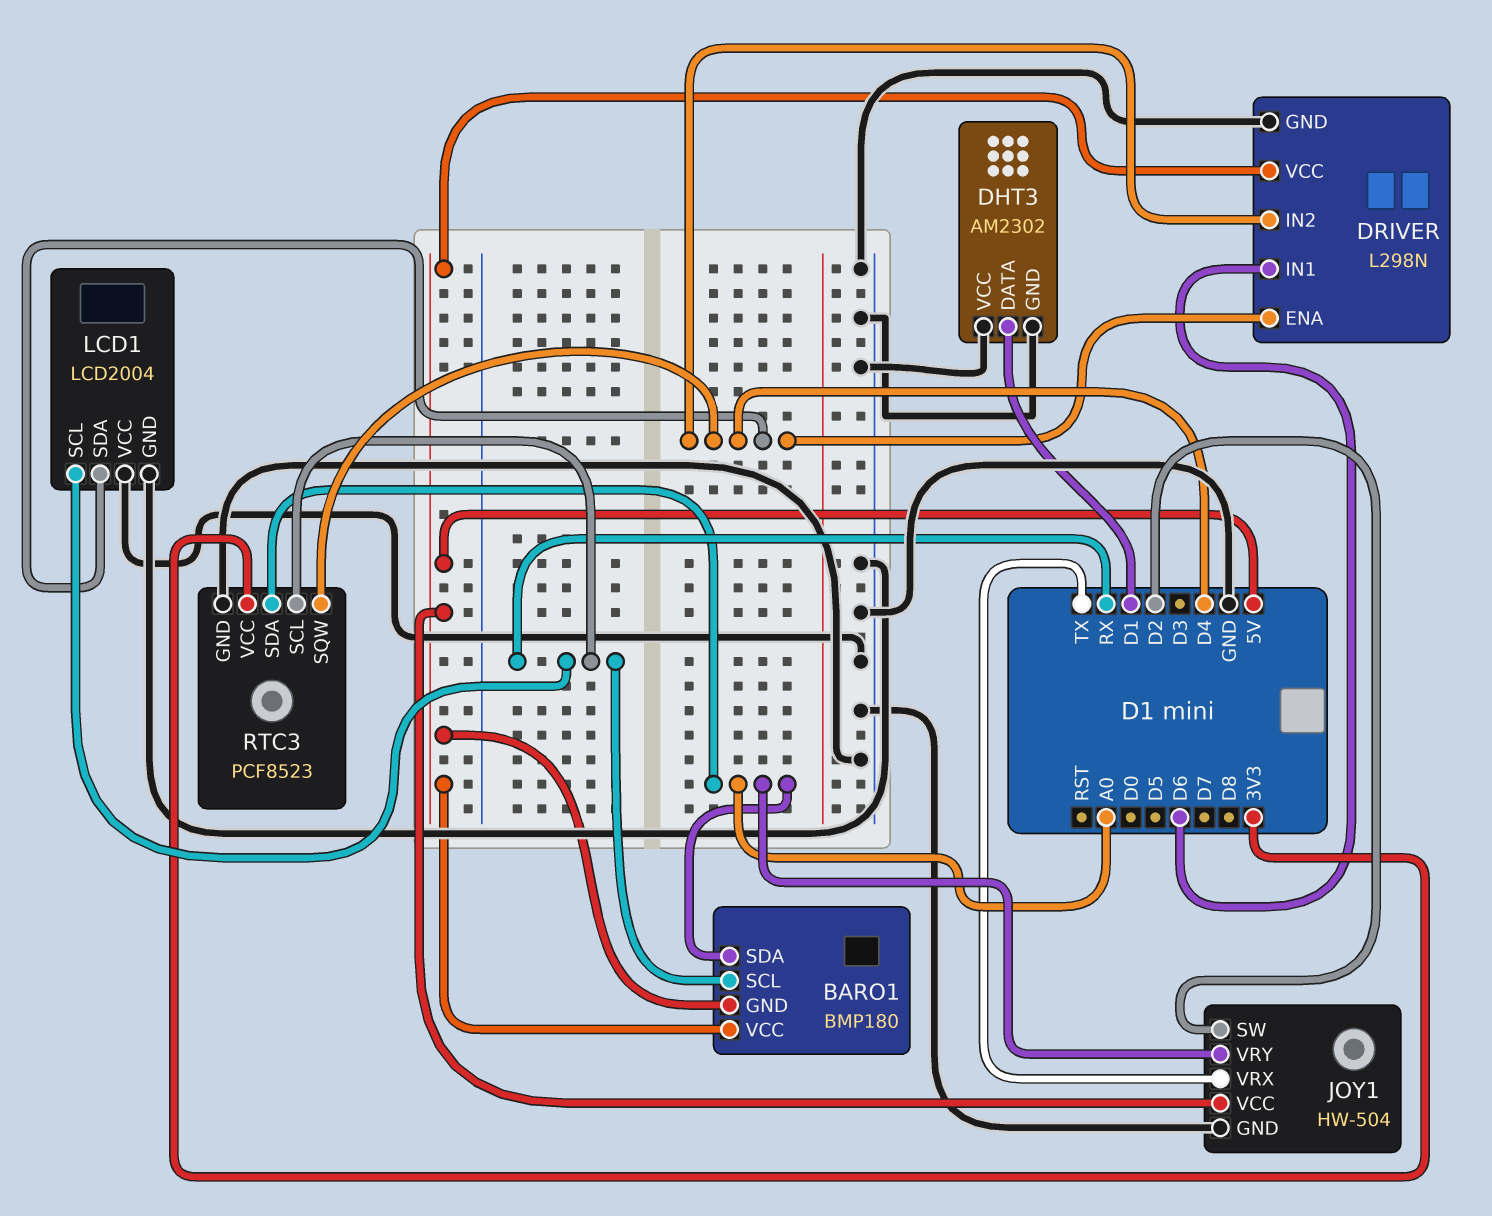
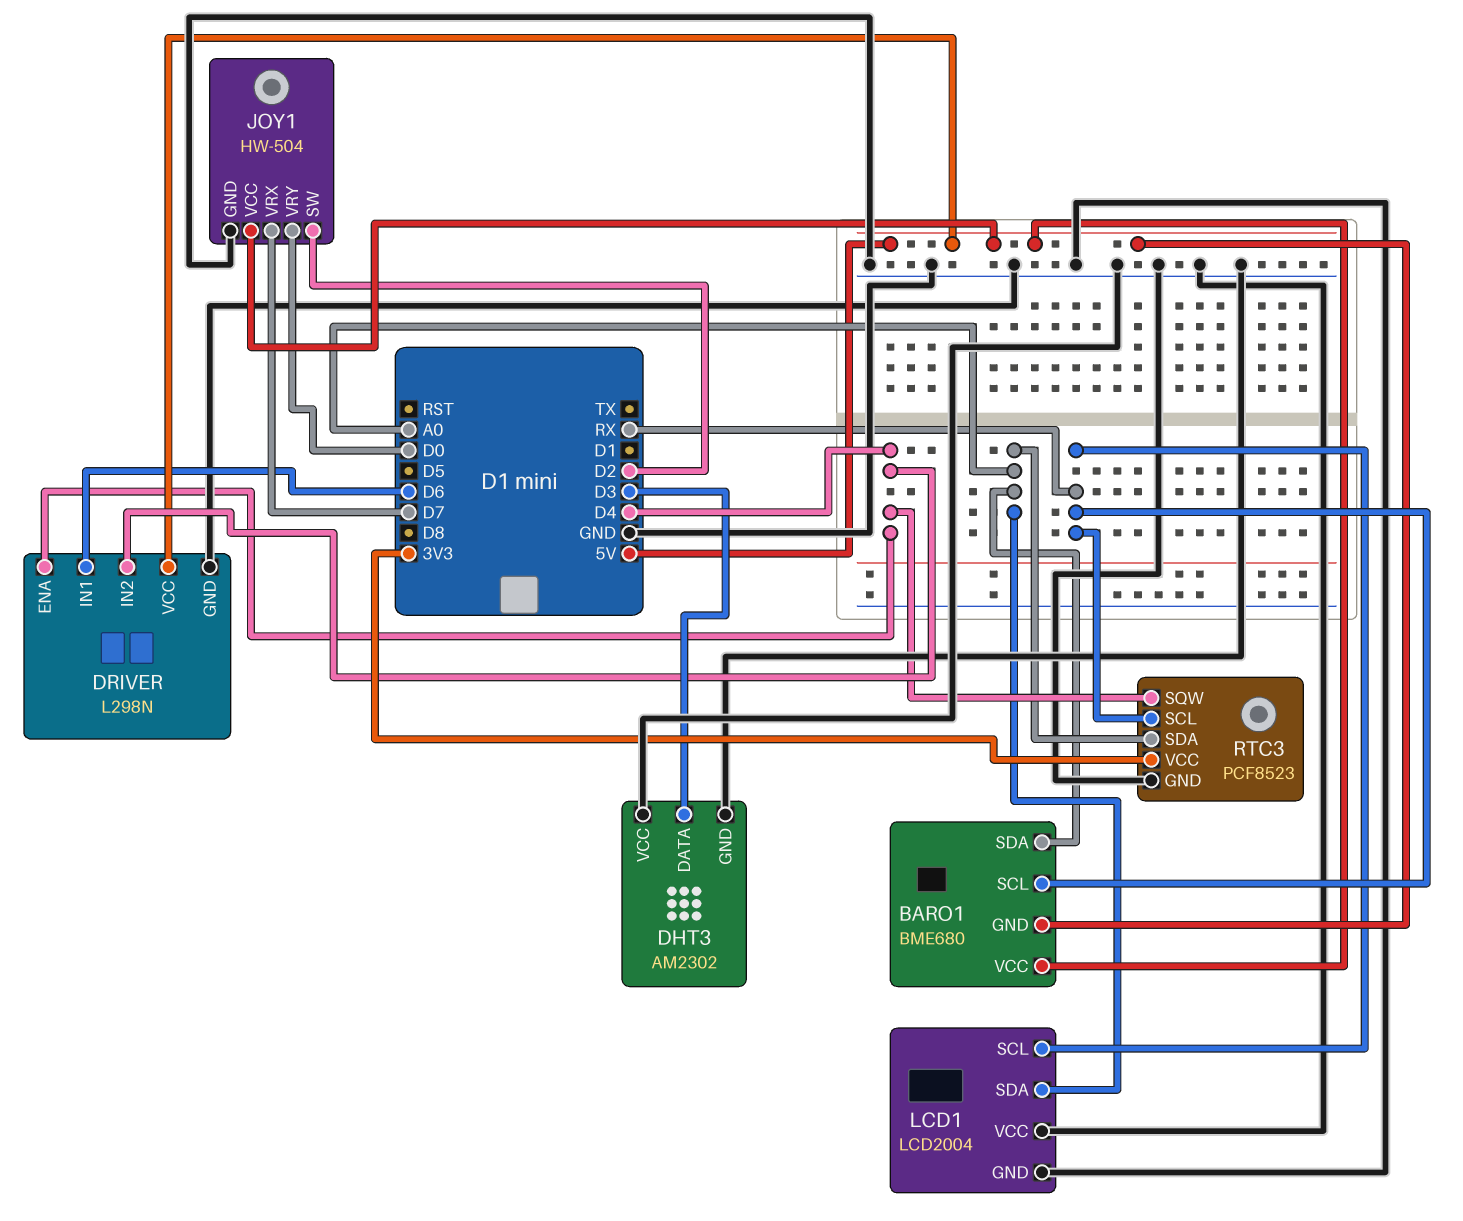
BARO1: BMP180 -> BME680
DHT3 pin DATA: D1 -> D3
JOY1 pin VRX: TX -> D7
JOY1 pin VRY: A0 -> D0
LCD1 pin SDA: D4 -> A0

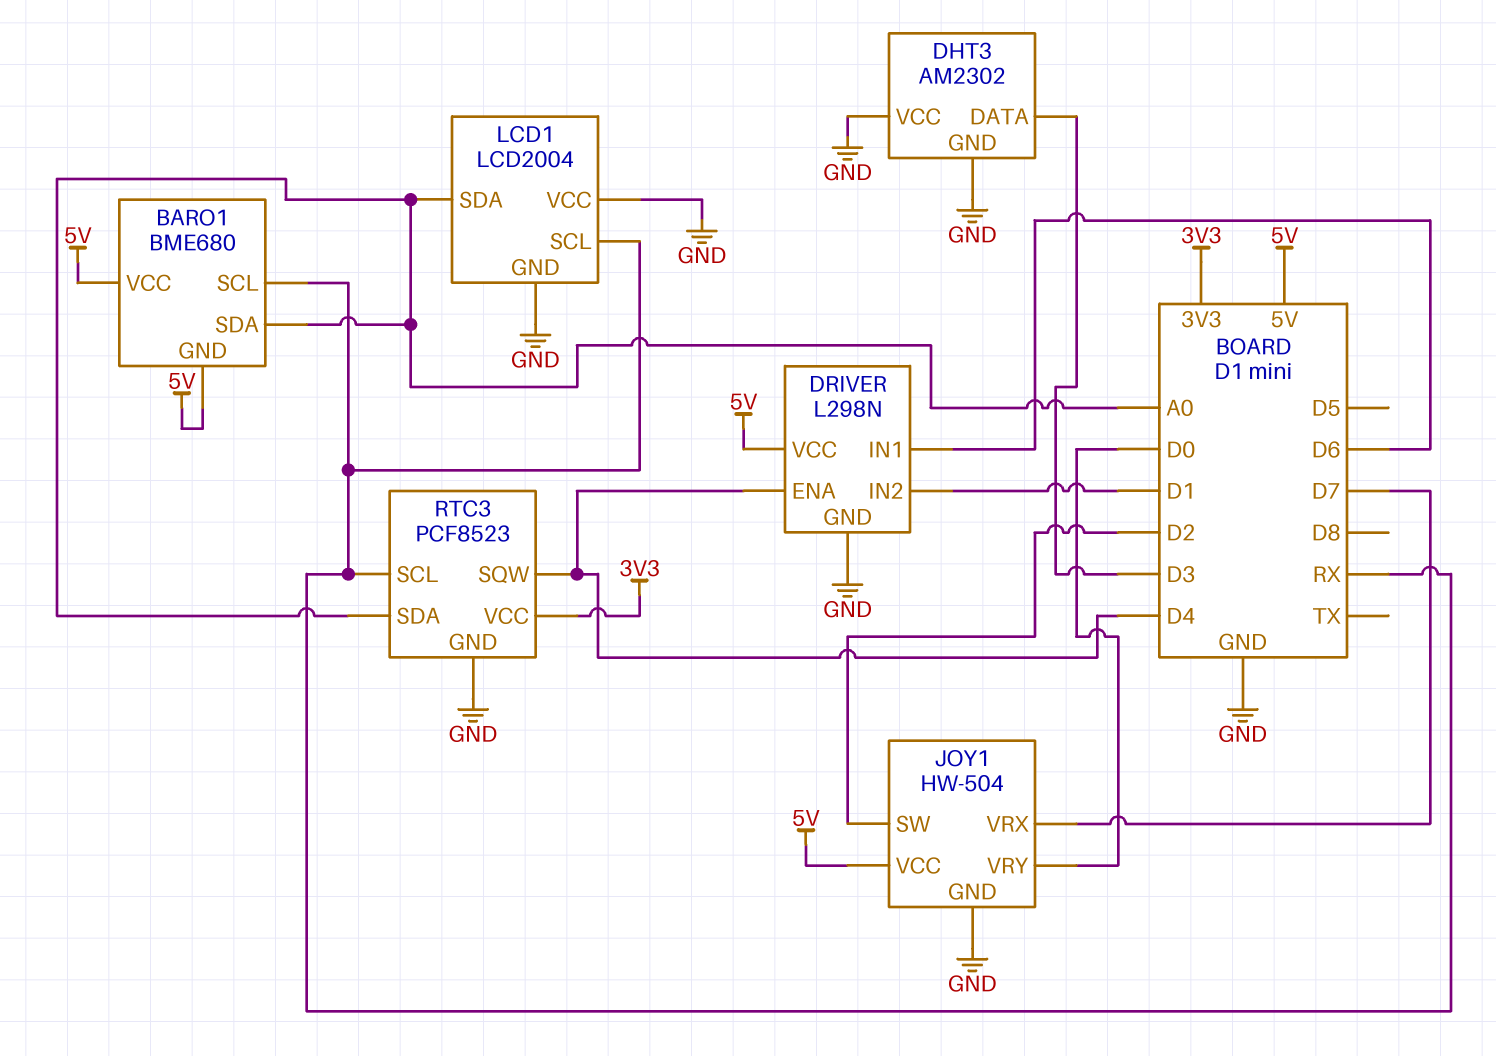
DRIVER pin IN2: D4 -> D1

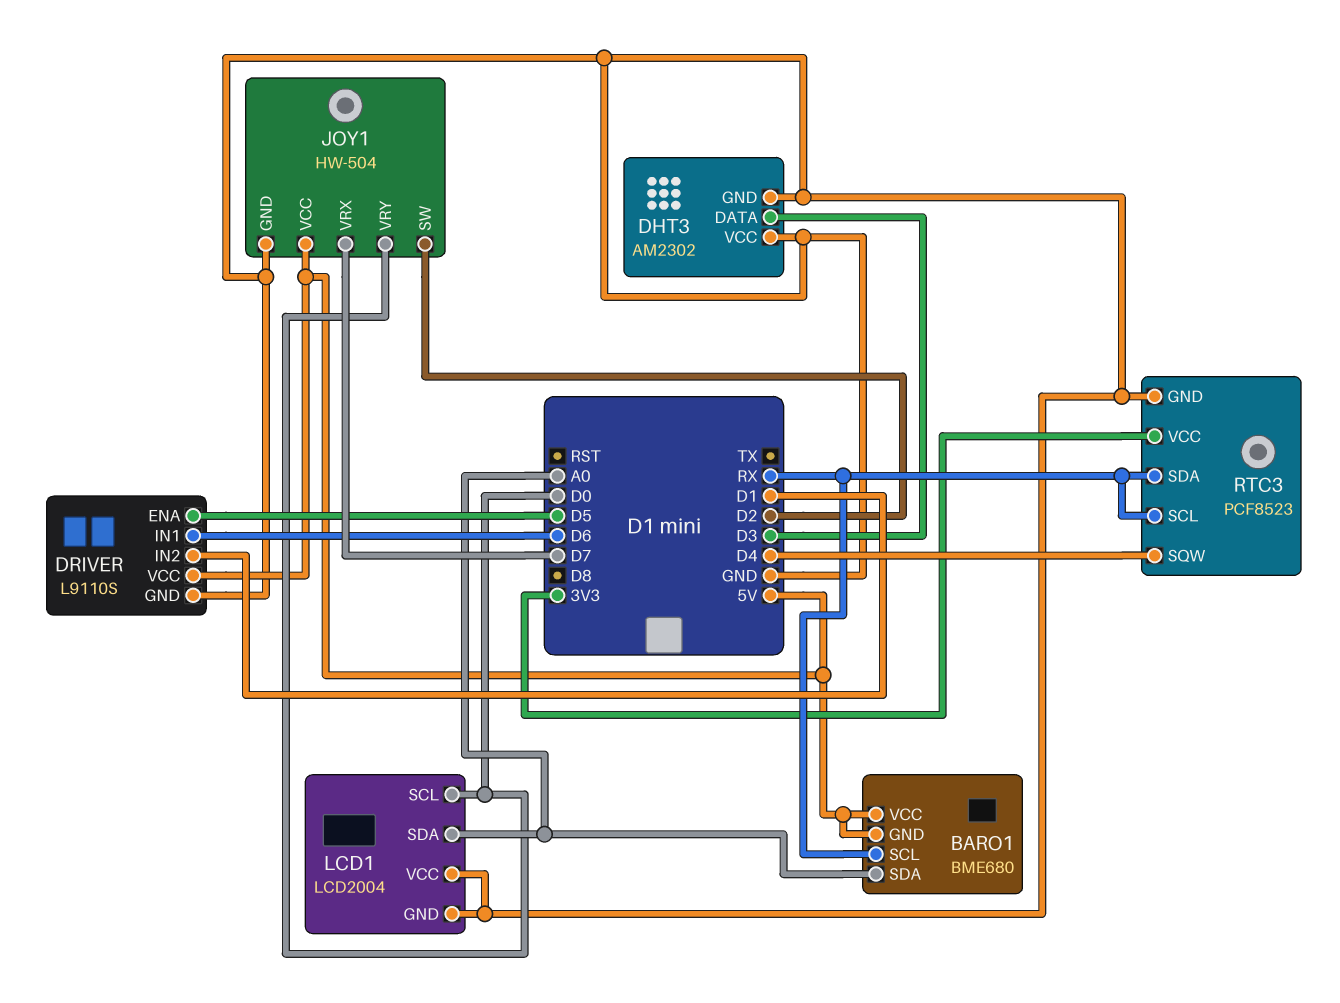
DRIVER: L298N -> L9110S
DRIVER pin ENA: D4 -> D5
LCD1 pin SCL: RX -> D0
RTC3 pin SDA: A0 -> RX

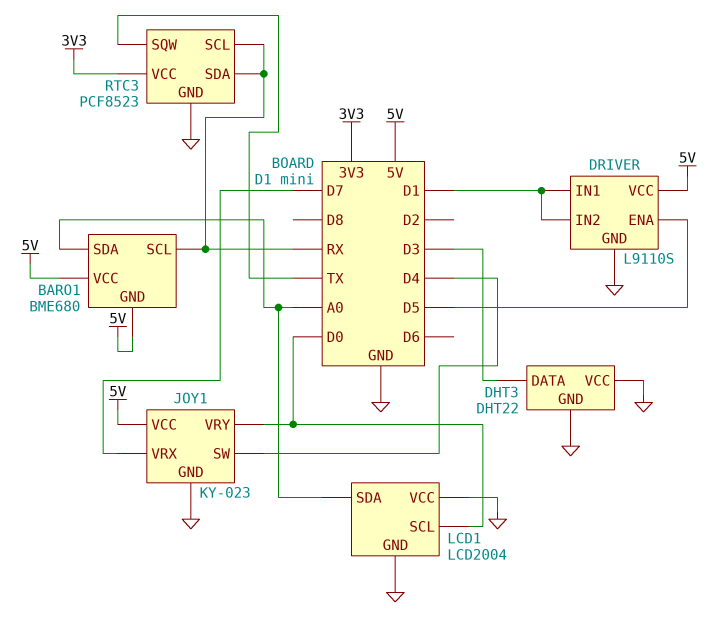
DHT3: AM2302 -> DHT22
DRIVER pin IN1: D6 -> D1
JOY1: HW-504 -> KY-023
JOY1 pin SW: D2 -> D4
RTC3 pin SQW: D4 -> TX

